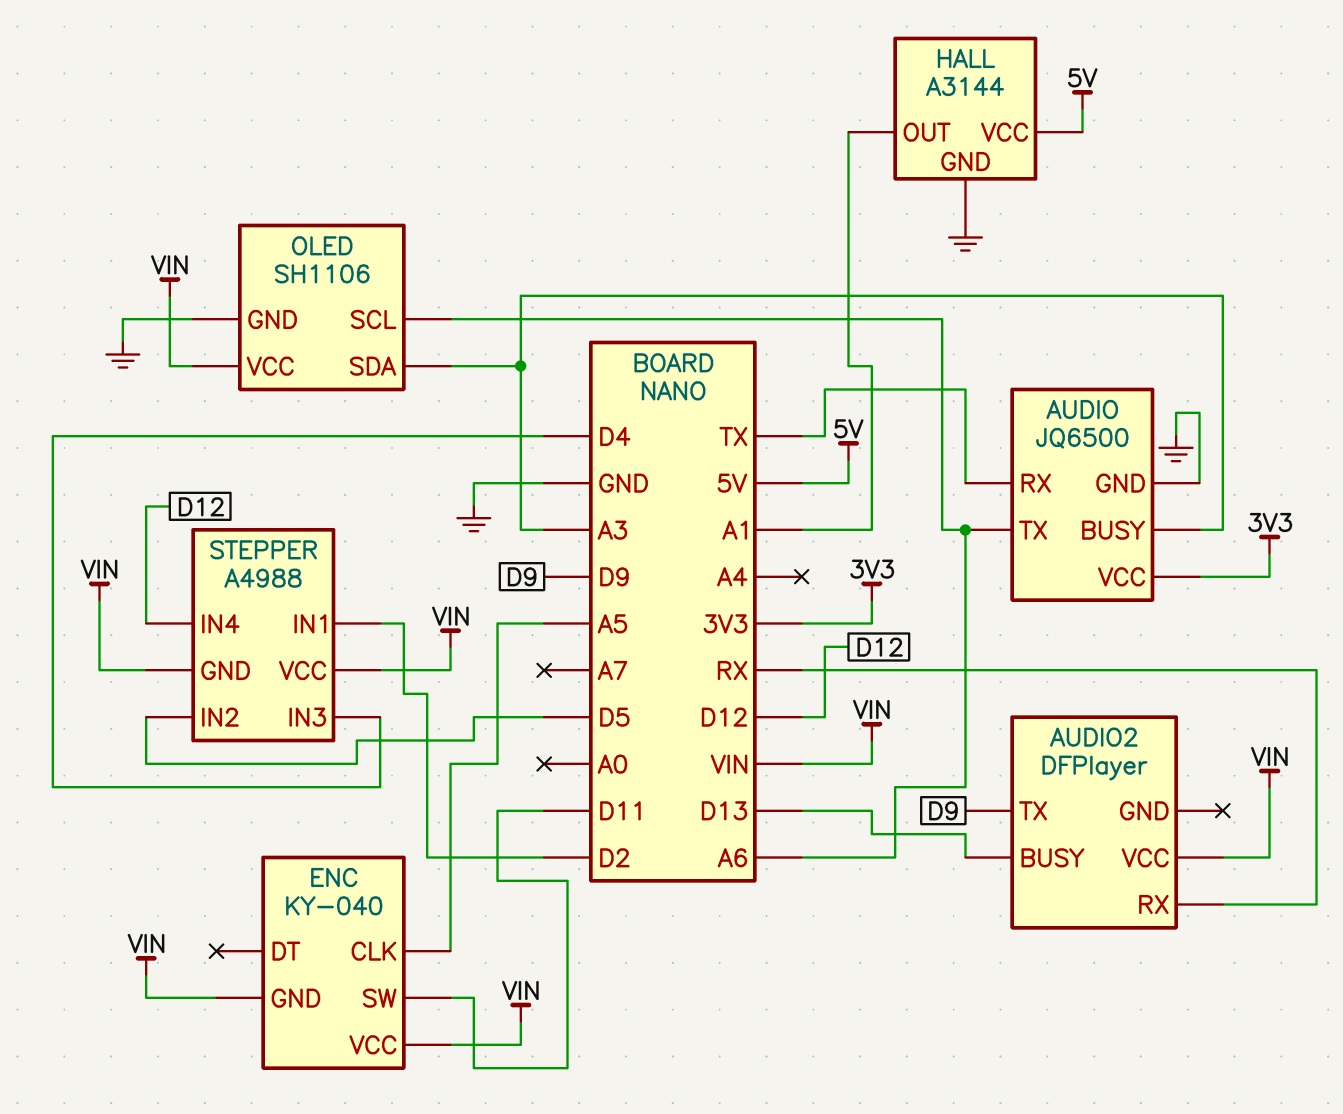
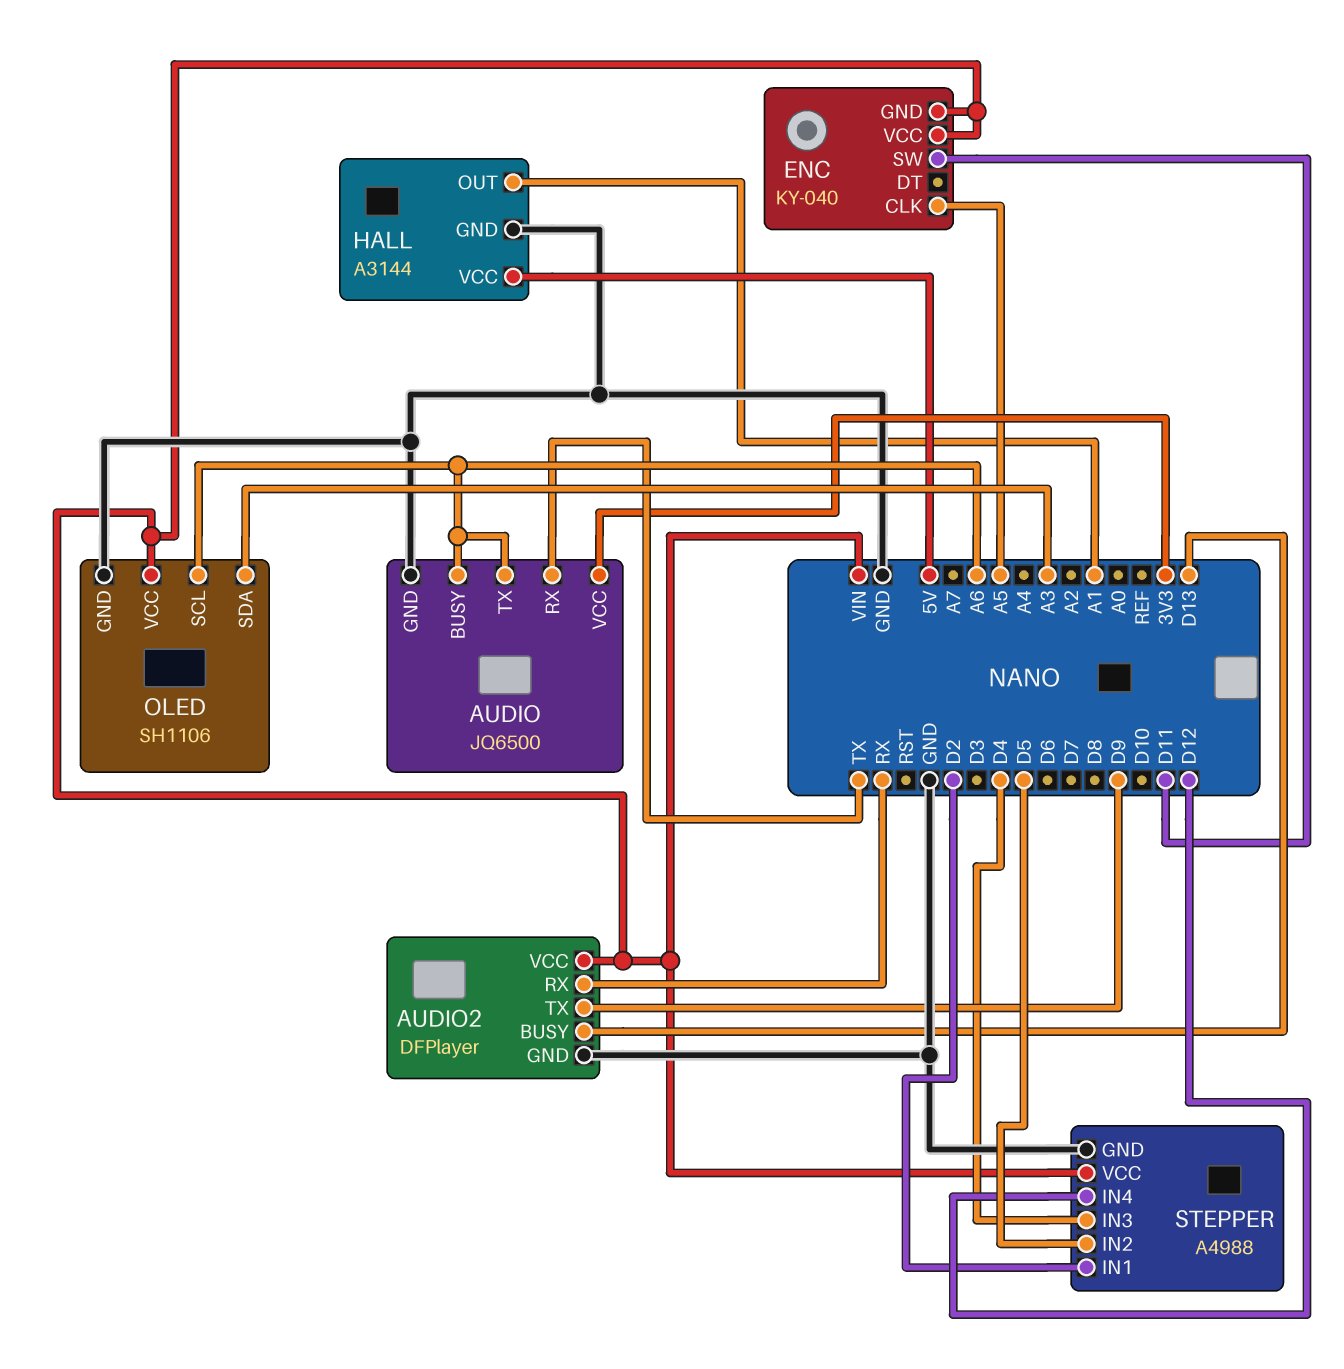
AUDIO pin BUSY: A3 -> A6
AUDIO2 pin GND: none -> GND
STEPPER pin GND: VIN -> GND

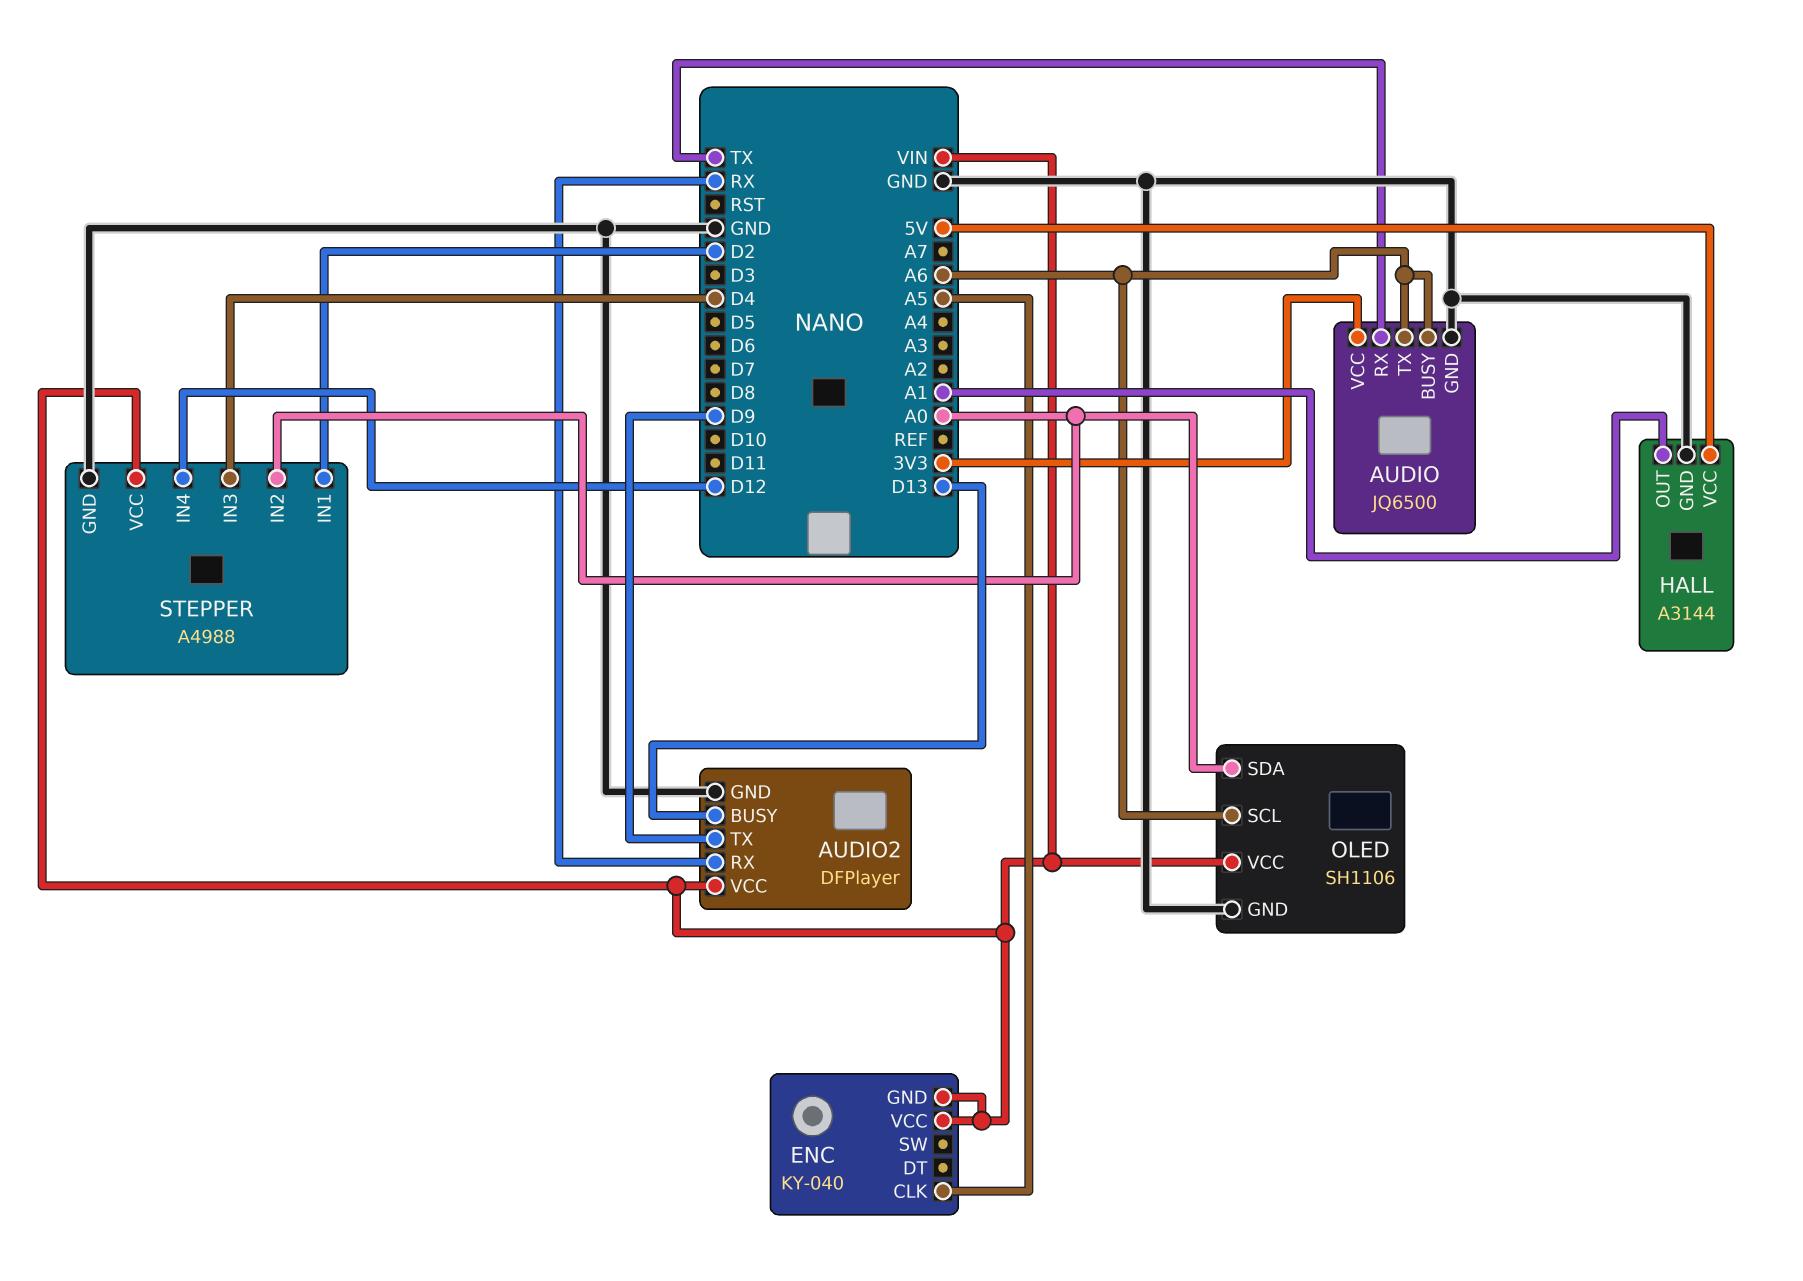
ENC pin SW: D11 -> none
OLED pin SDA: A3 -> A0
STEPPER pin IN2: D5 -> A0

